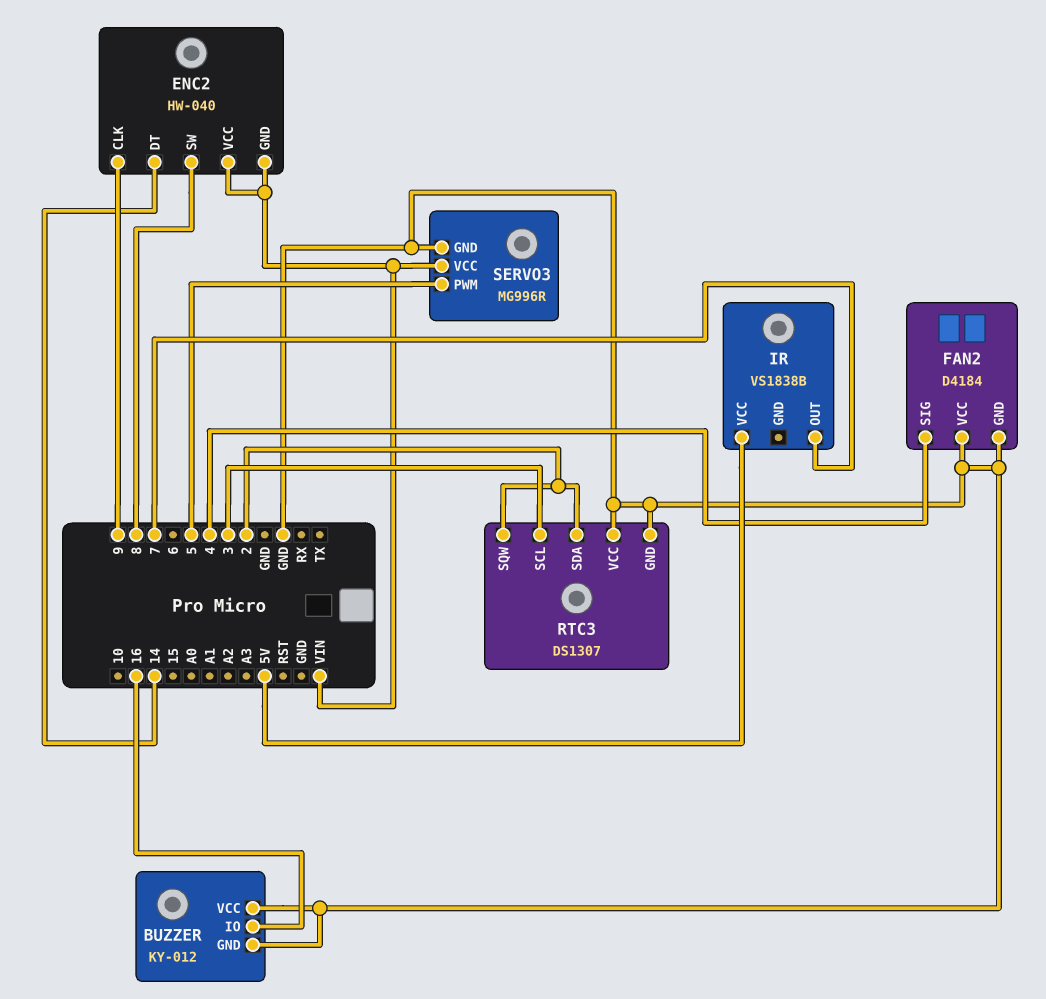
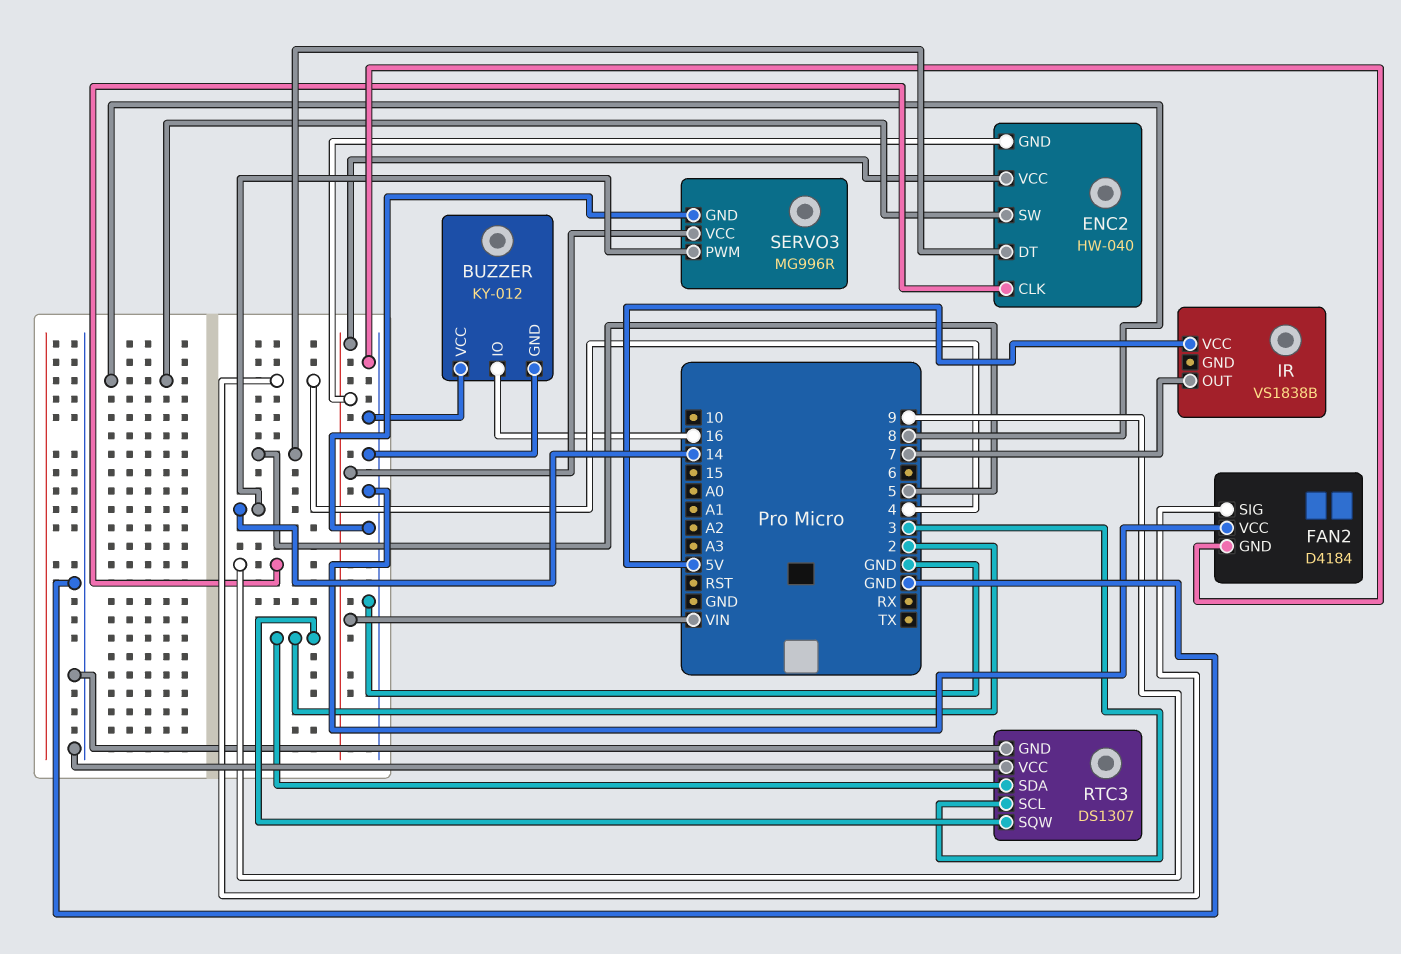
ENC2 pin DT: 14 -> 5
SERVO3 pin PWM: 5 -> 14

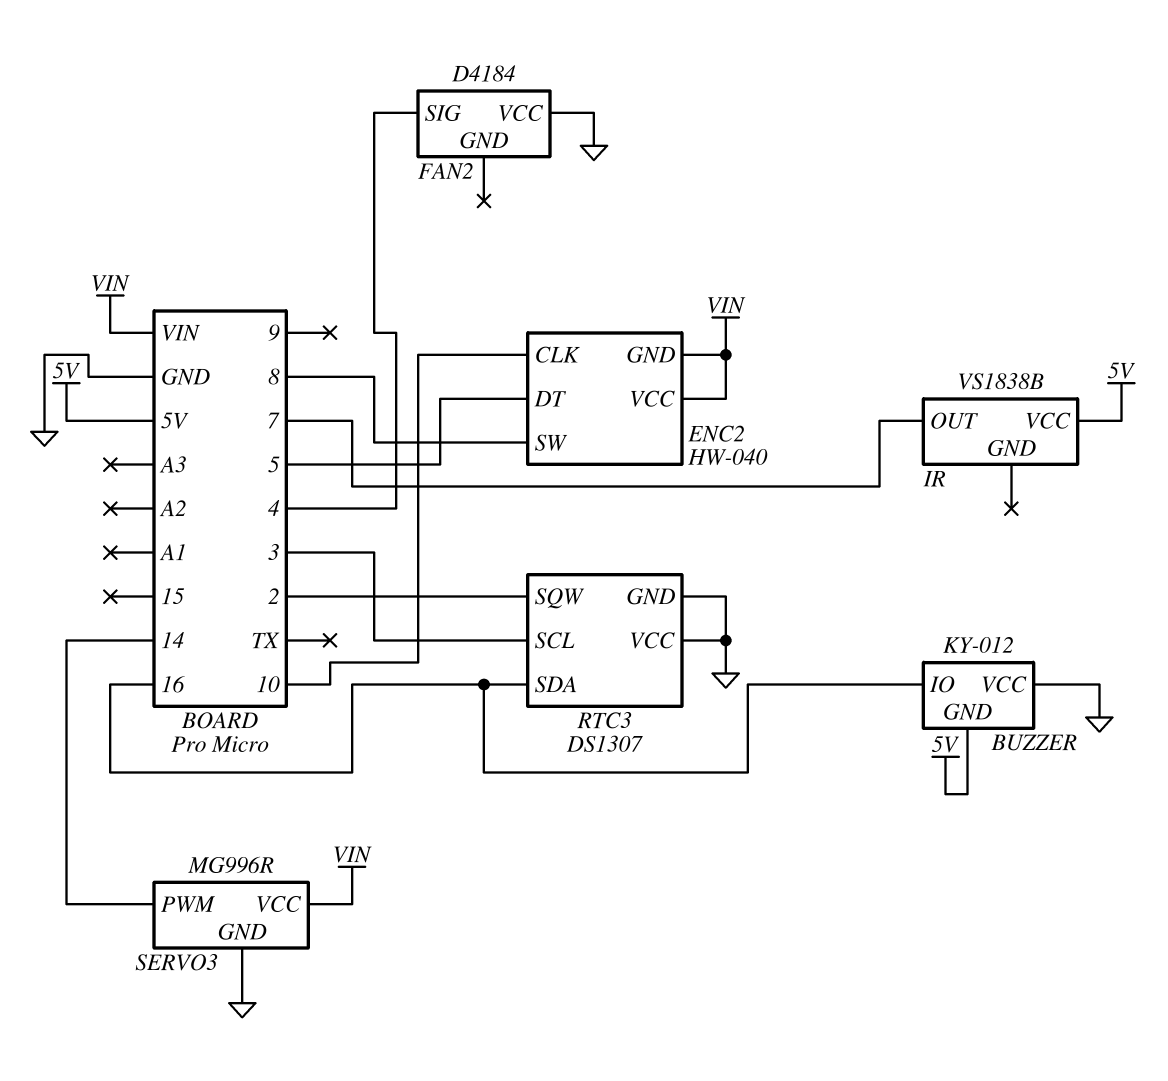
BUZZER pin GND: GND -> 5V
ENC2 pin CLK: 9 -> 10
FAN2 pin GND: GND -> none
RTC3 pin SDA: 2 -> 16

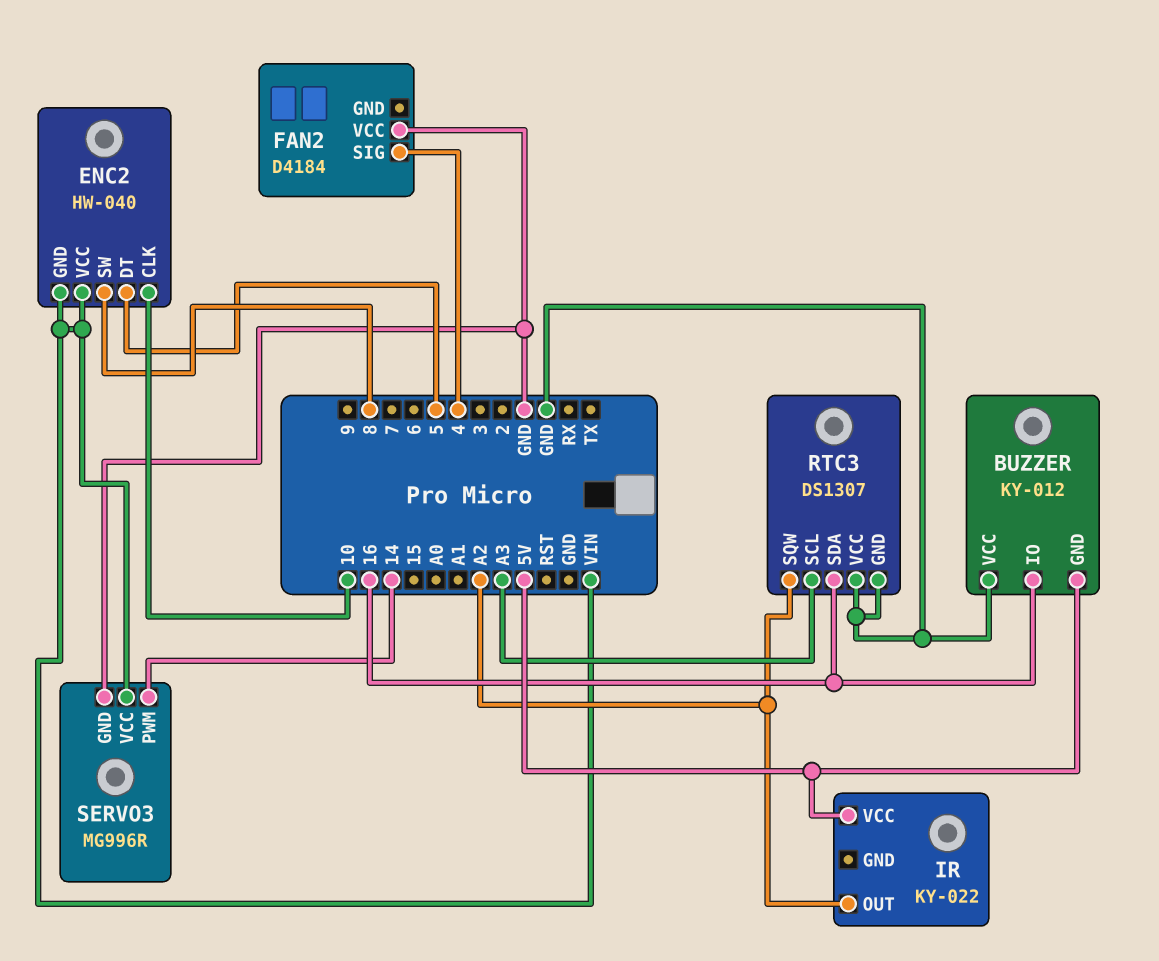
IR: VS1838B -> KY-022
IR pin OUT: 7 -> A2
RTC3 pin SCL: 3 -> A3
RTC3 pin SQW: 2 -> A2

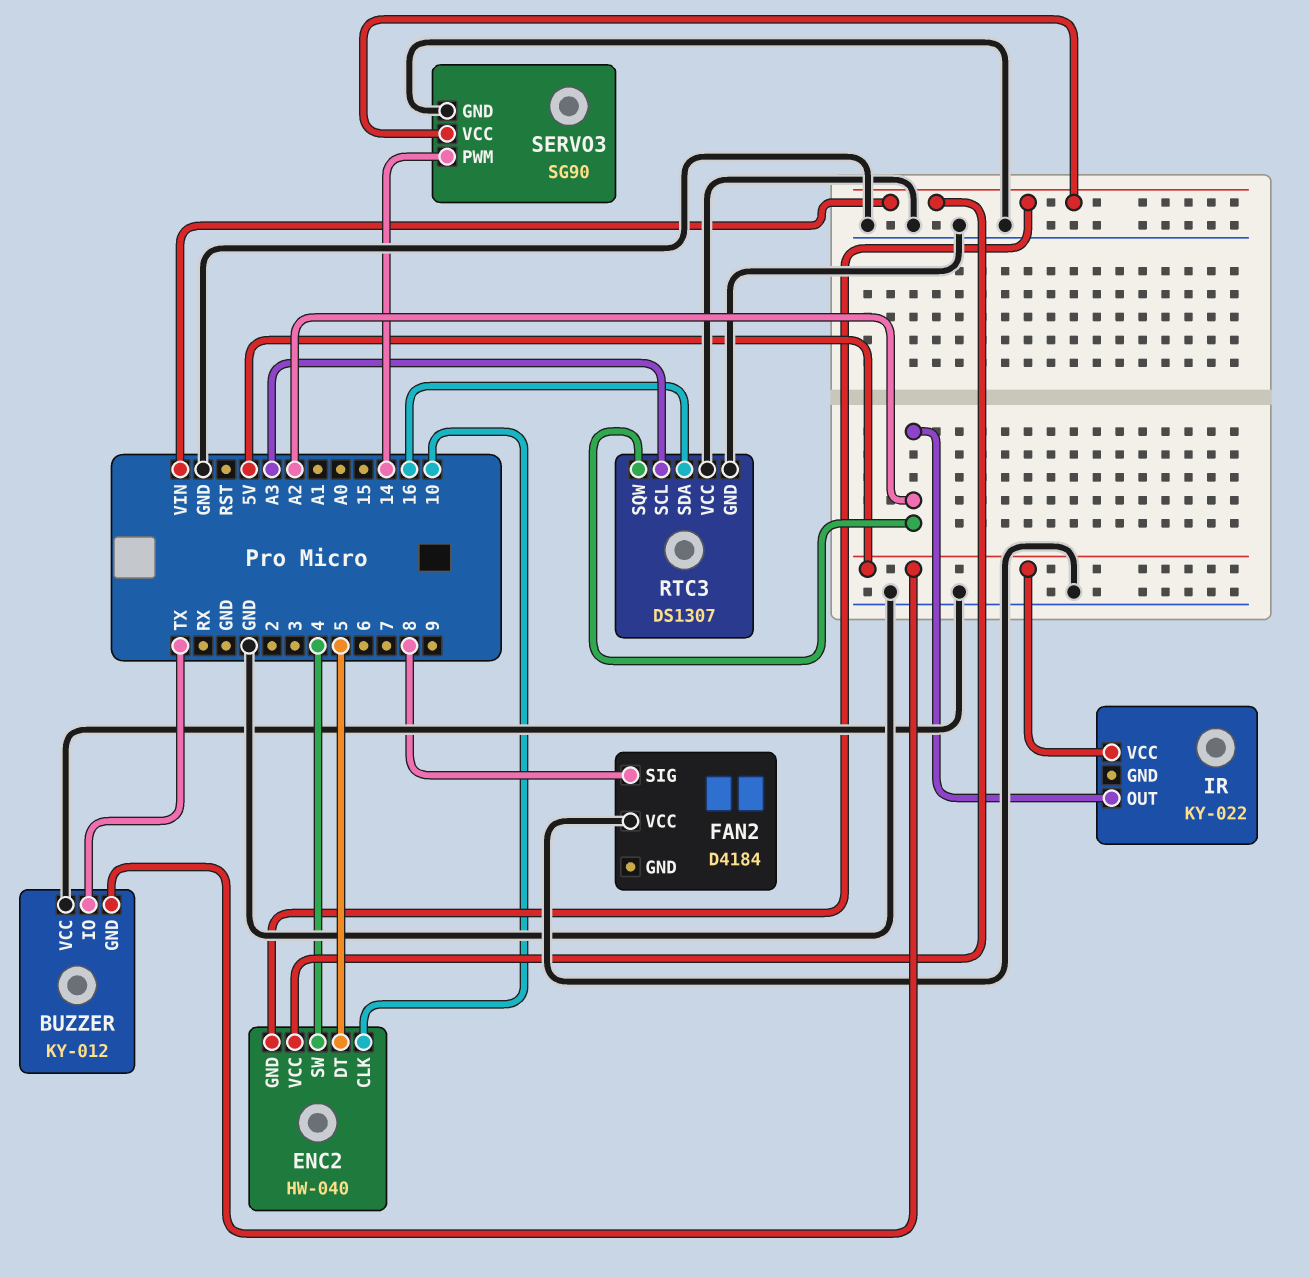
BUZZER pin IO: 16 -> TX
ENC2 pin SW: 8 -> 4
FAN2 pin SIG: 4 -> 8
SERVO3: MG996R -> SG90

